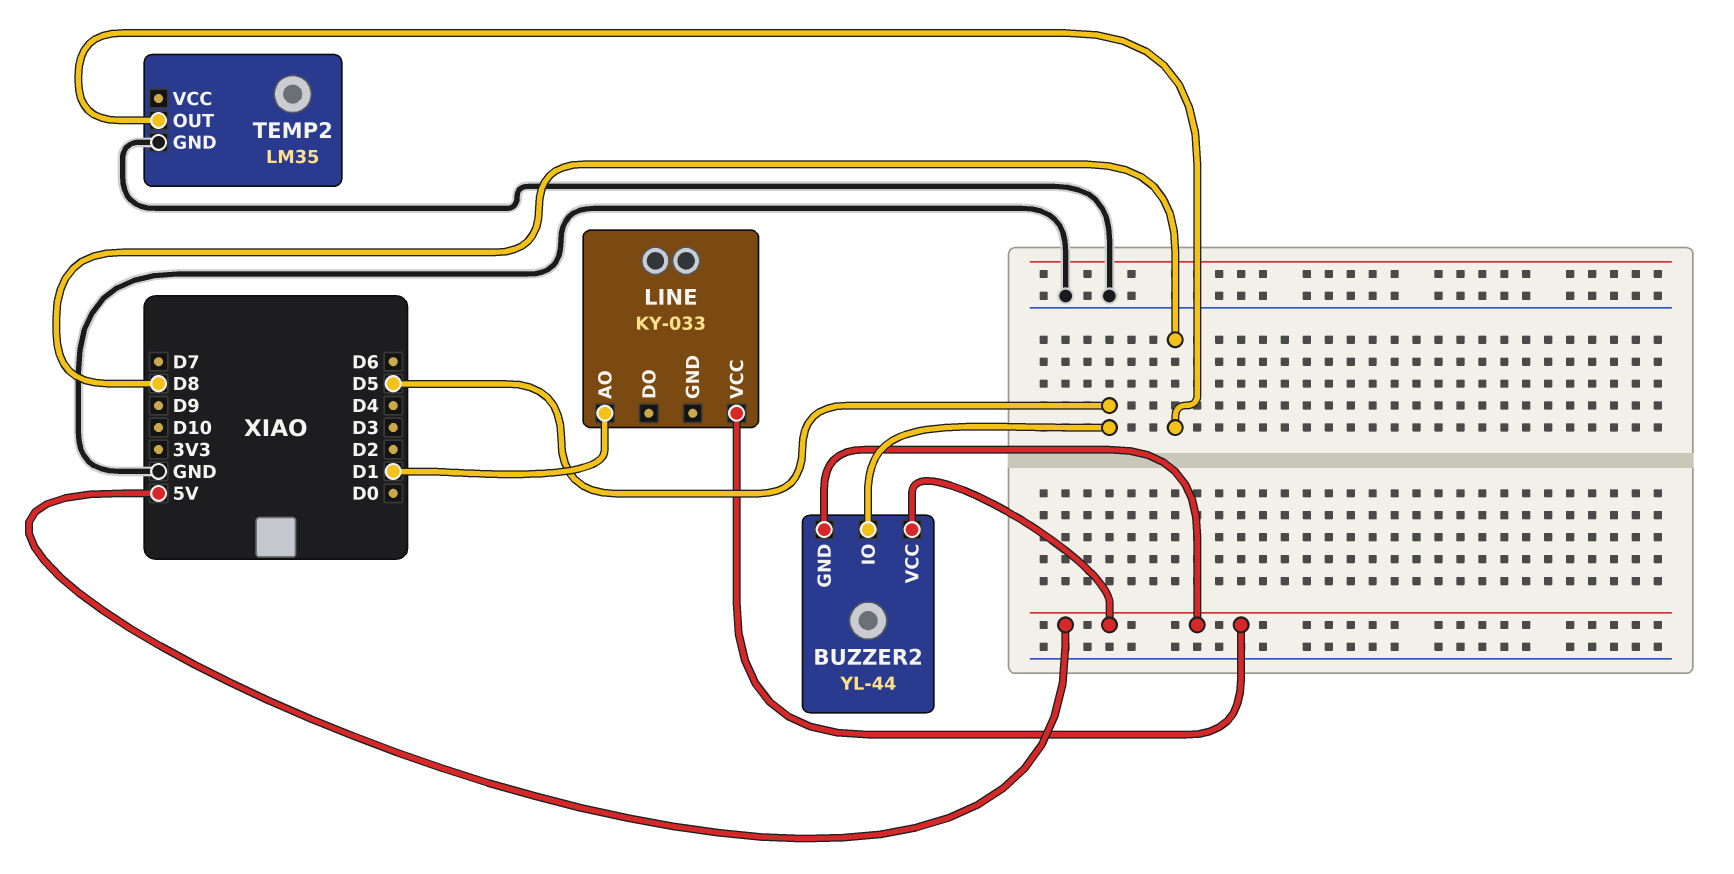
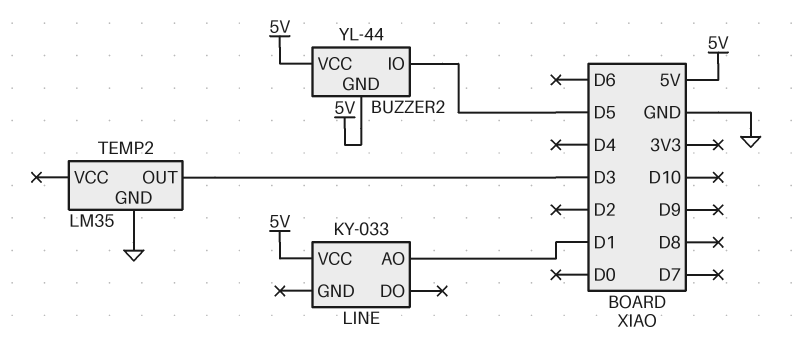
TEMP2 pin OUT: D8 -> D3

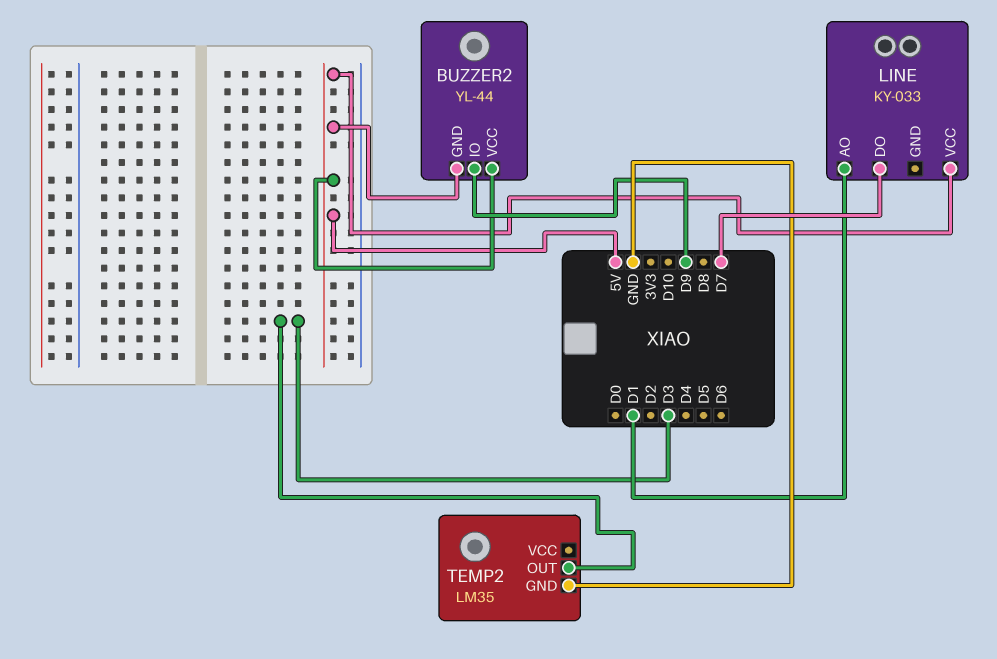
BUZZER2 pin IO: D5 -> D9
LINE pin DO: none -> D7

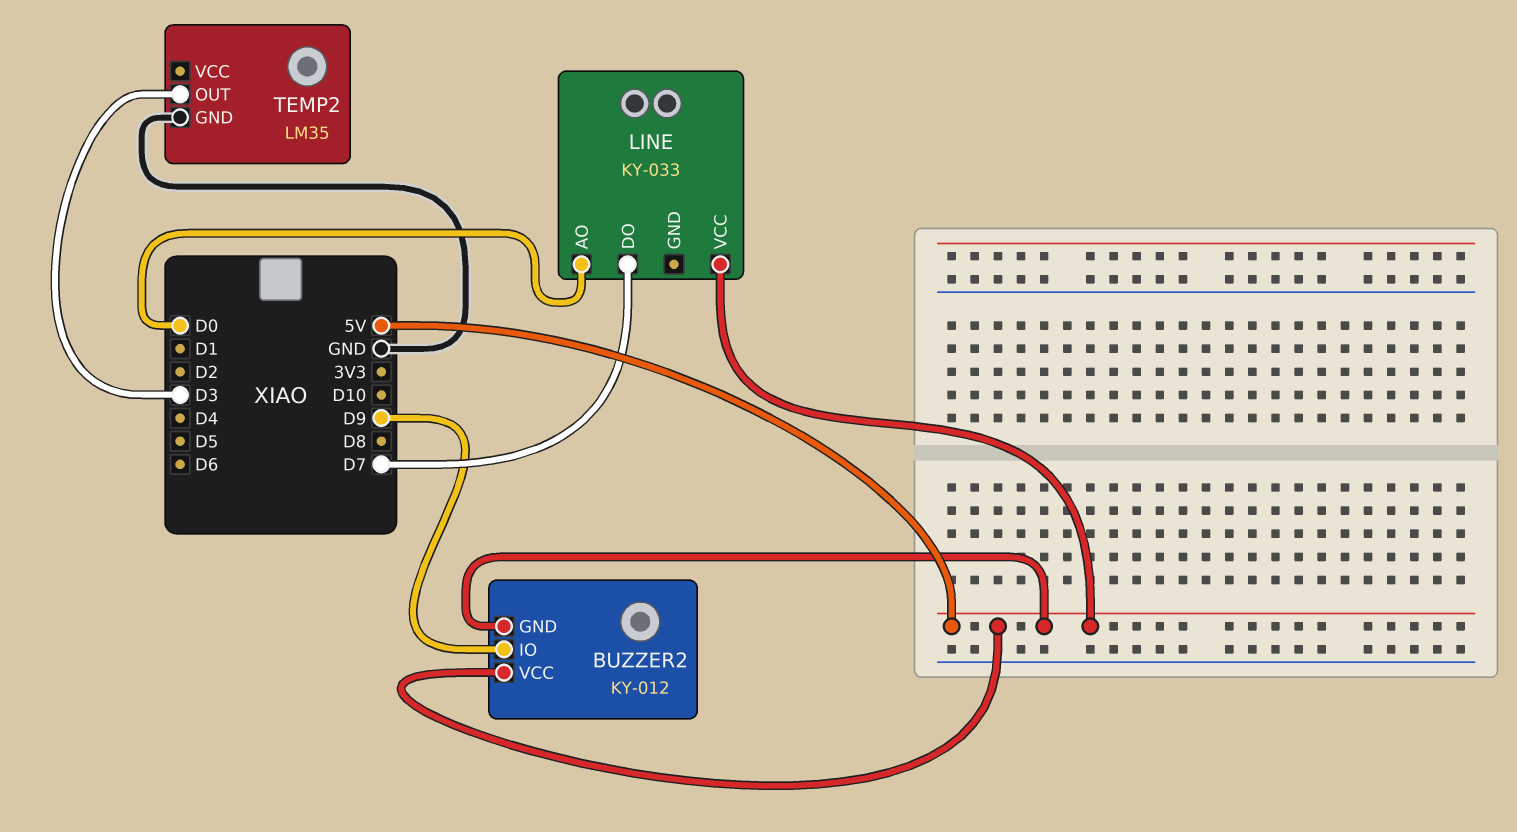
BUZZER2: YL-44 -> KY-012
LINE pin AO: D1 -> D0

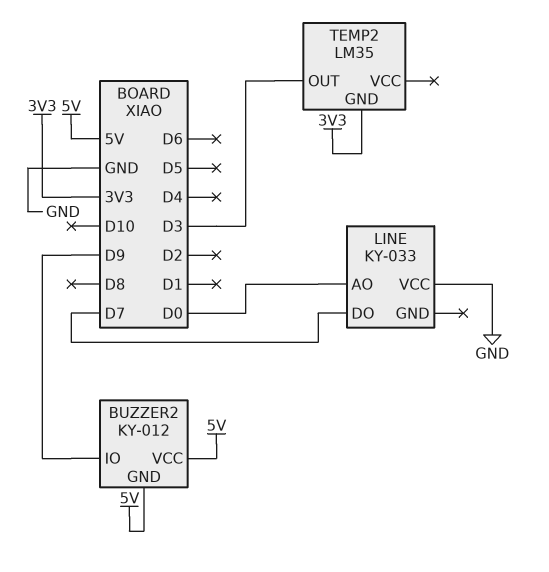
LINE pin VCC: 5V -> GND
TEMP2 pin GND: GND -> 3V3

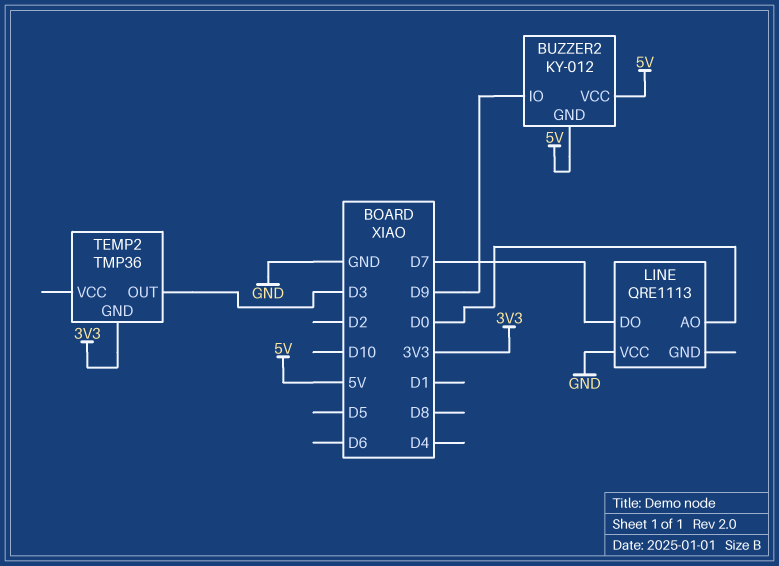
LINE: KY-033 -> QRE1113
TEMP2: LM35 -> TMP36

